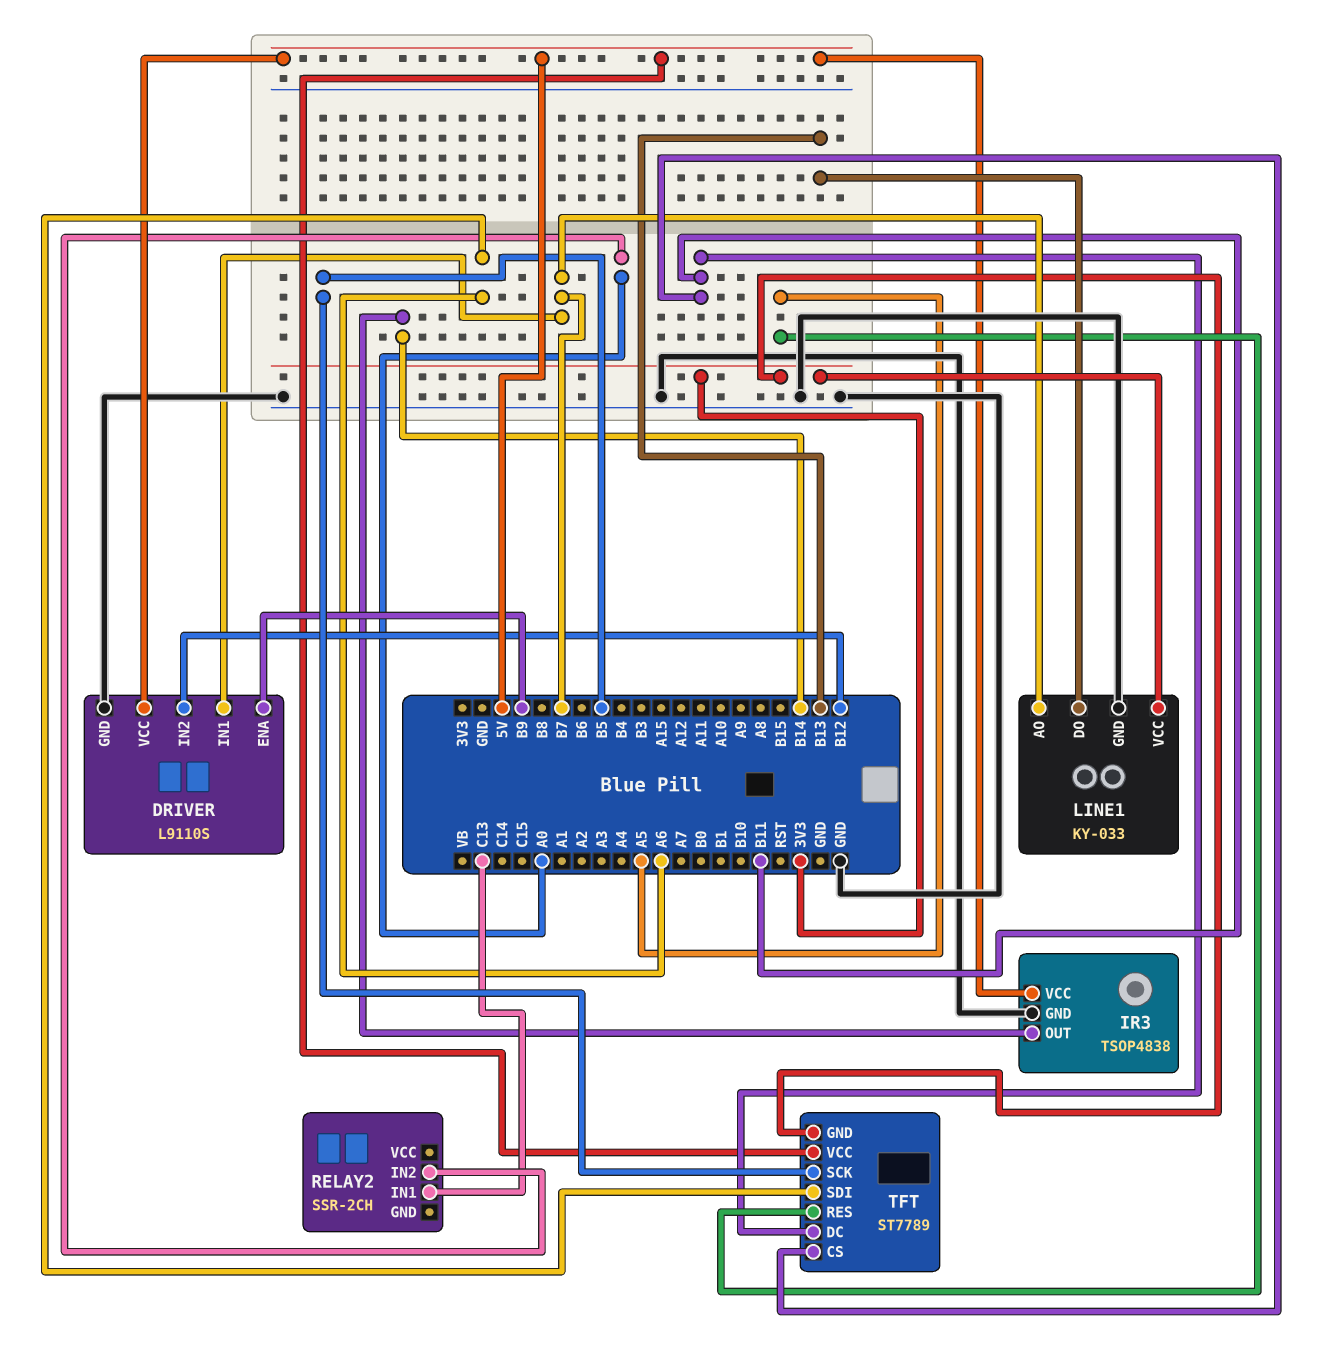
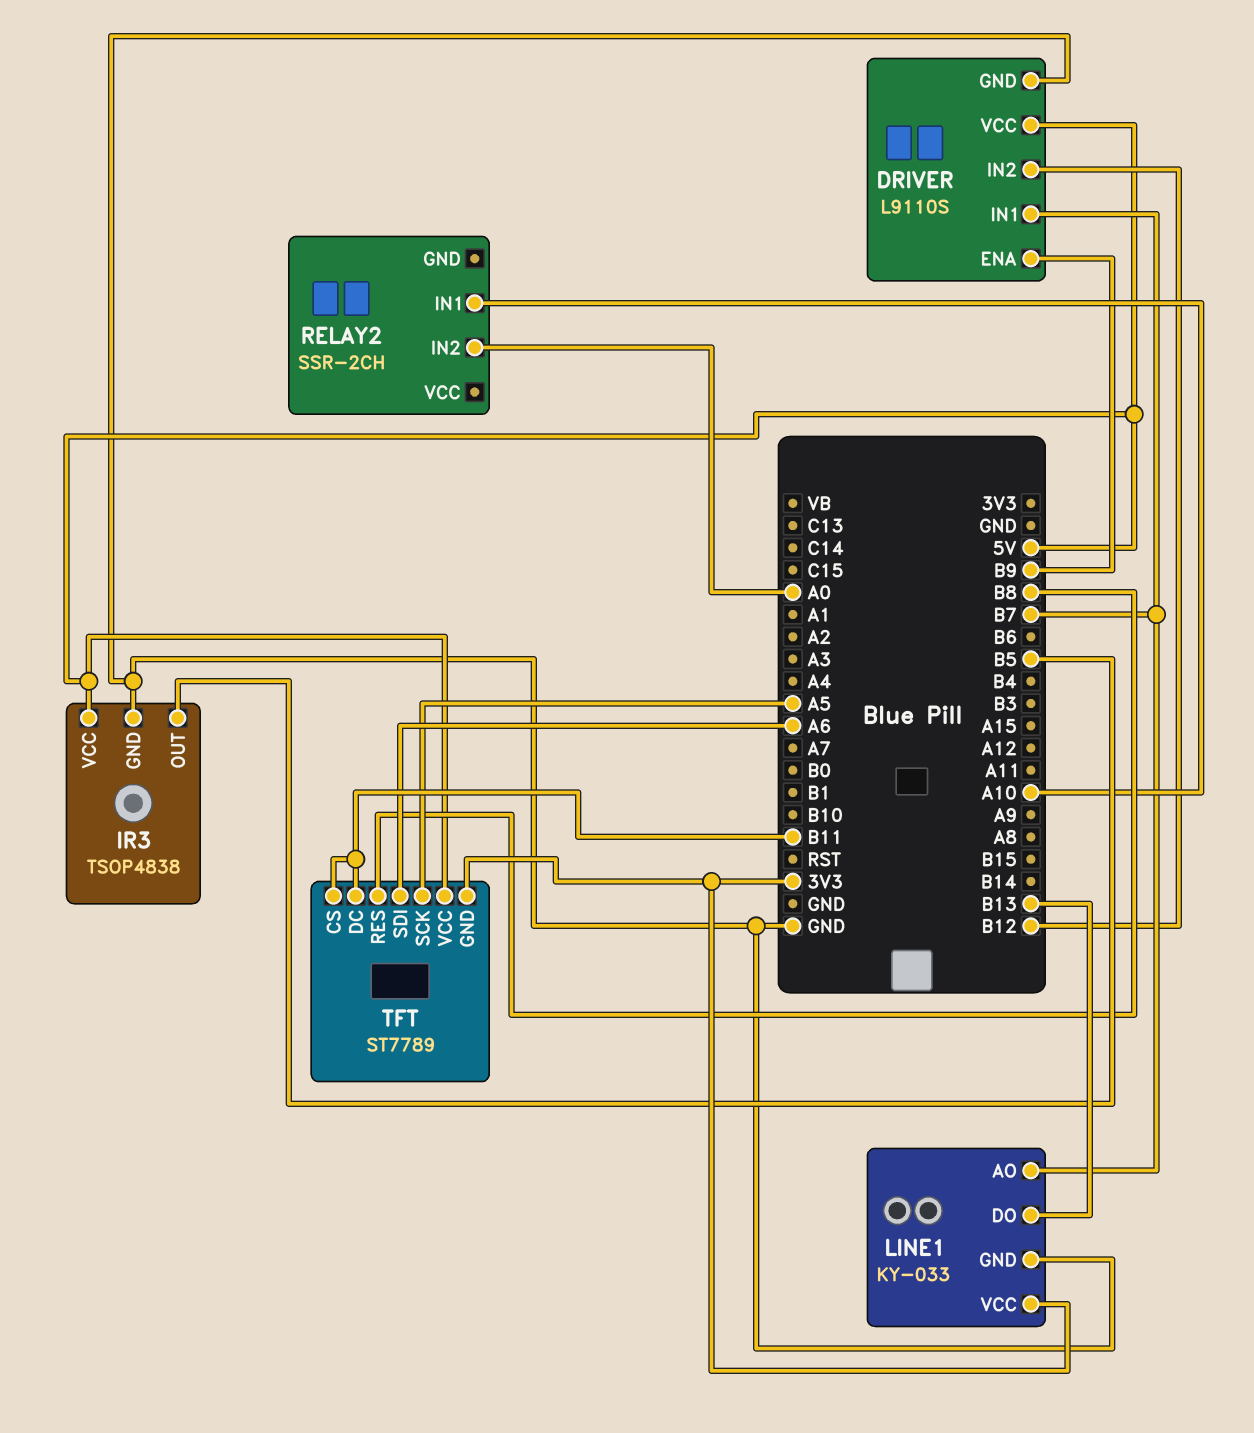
IR3 pin OUT: B14 -> B5
RELAY2 pin IN1: C13 -> A10
TFT pin RES: A5 -> B8
TFT pin SCK: B5 -> A5

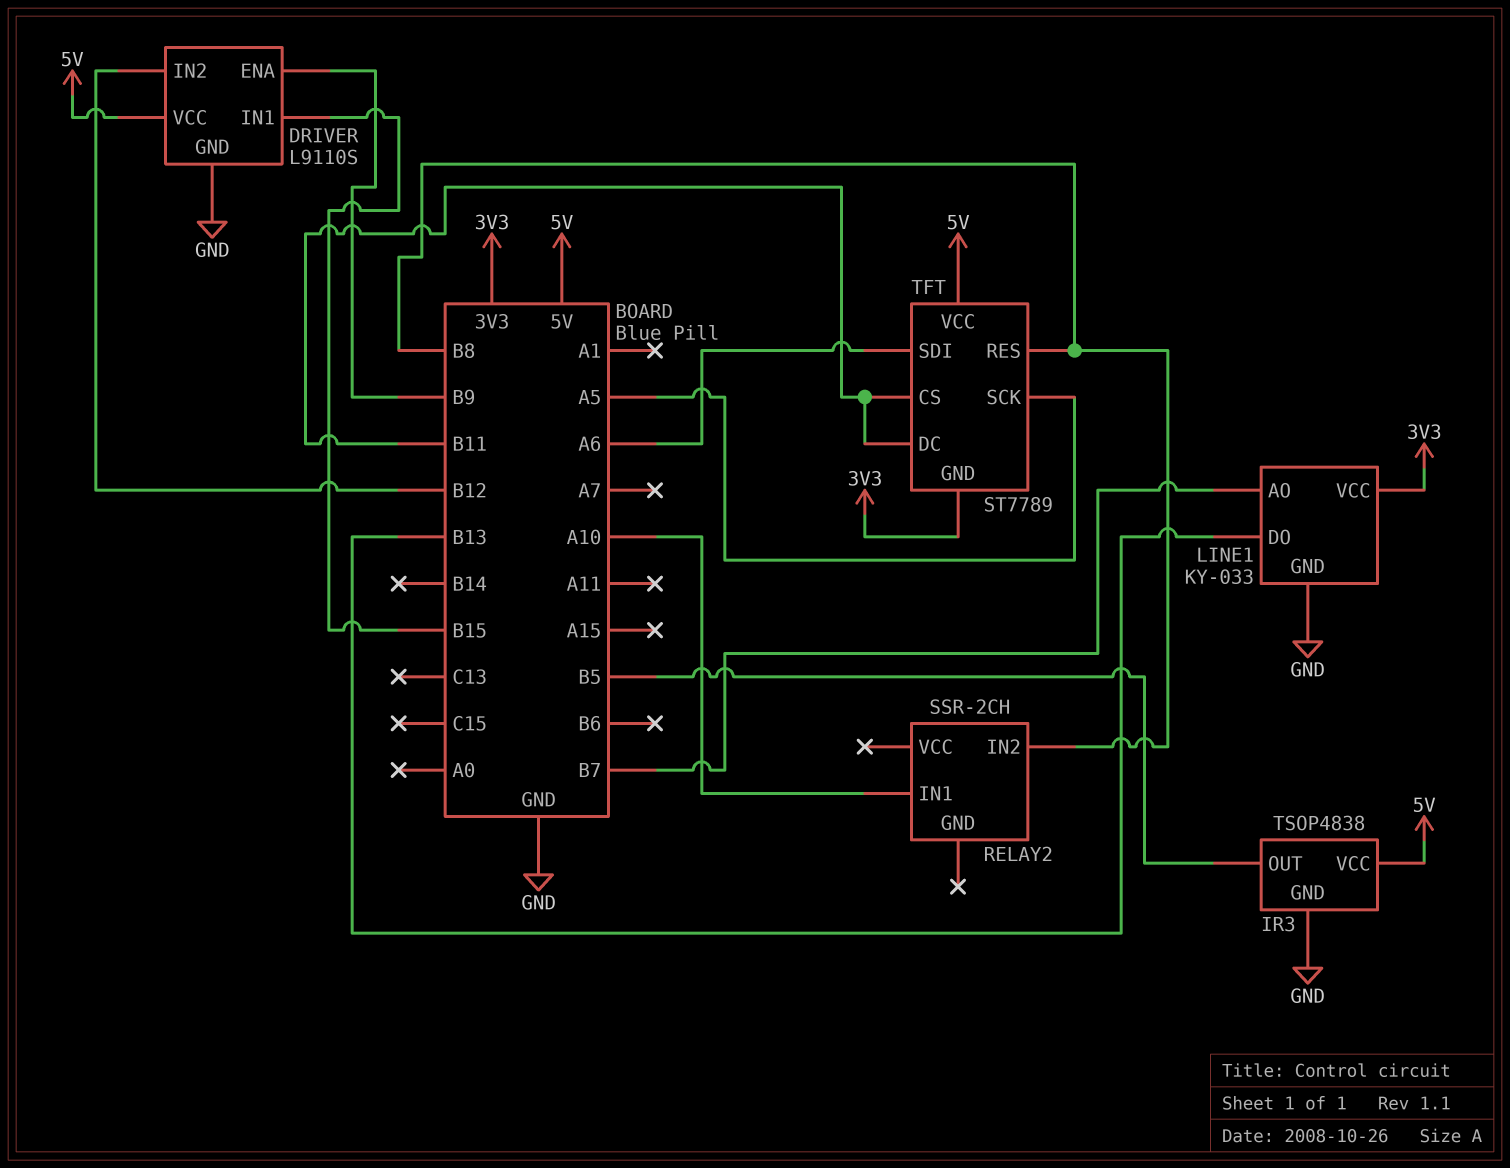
DRIVER pin IN1: B7 -> B15
RELAY2 pin IN2: A0 -> B8

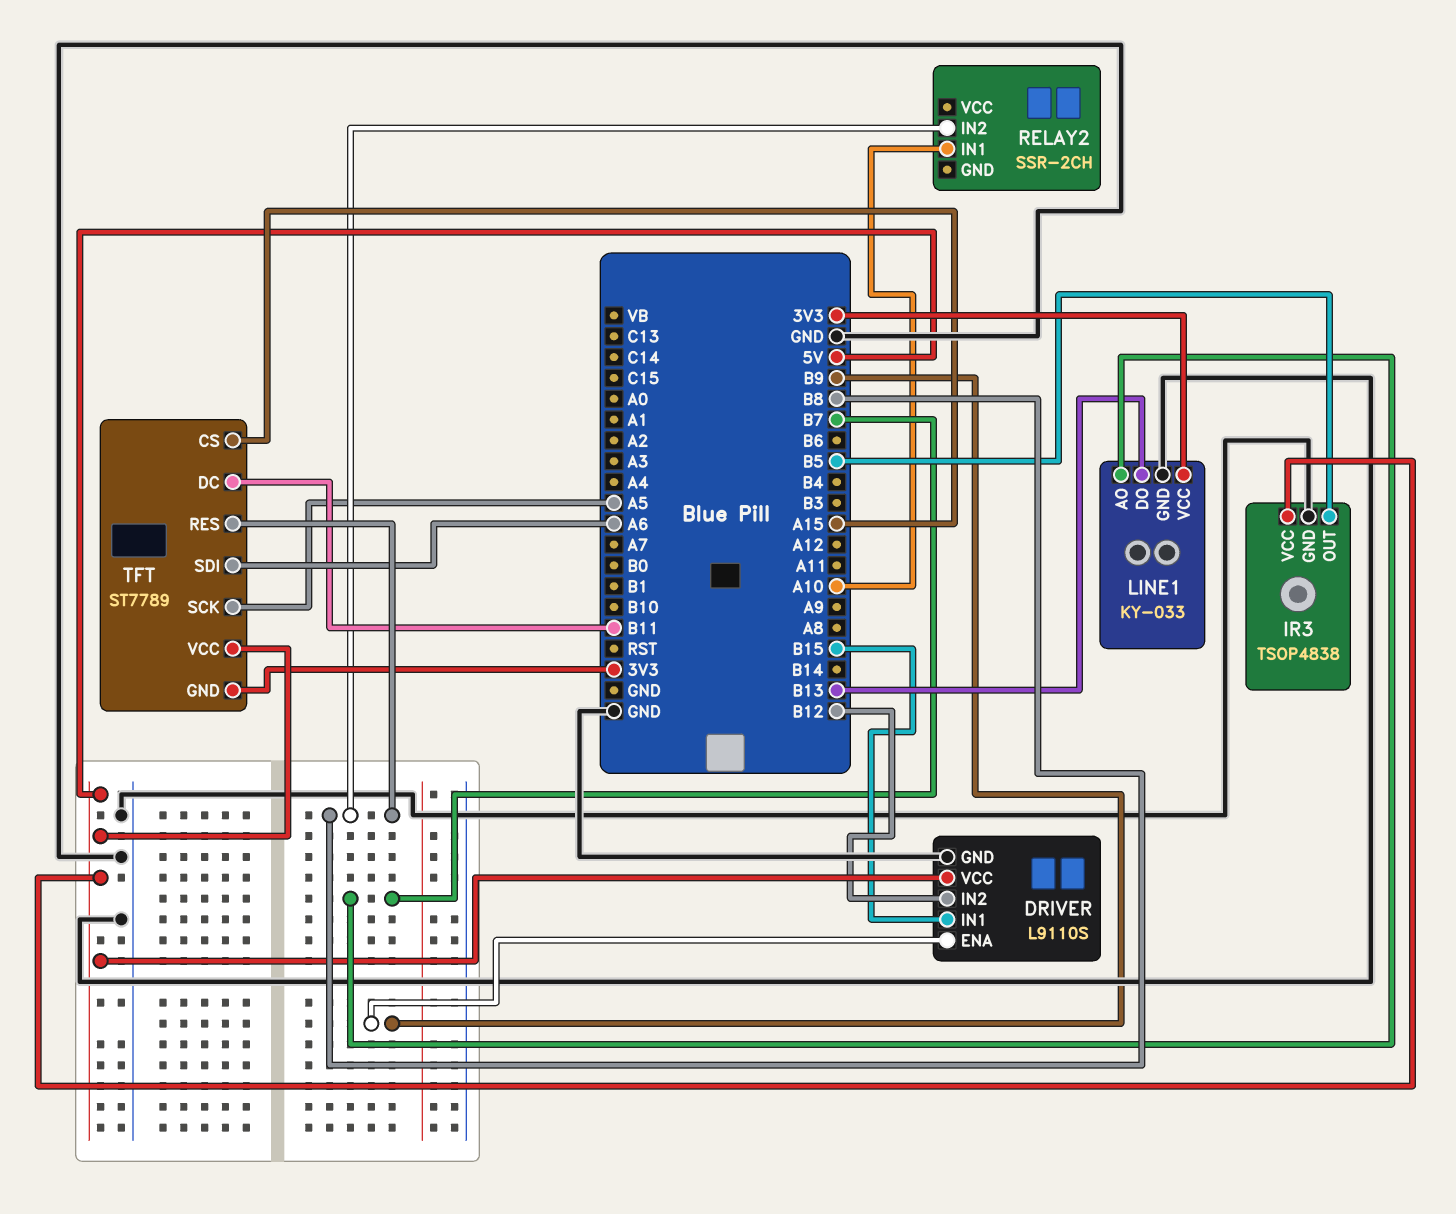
TFT pin CS: B11 -> A15

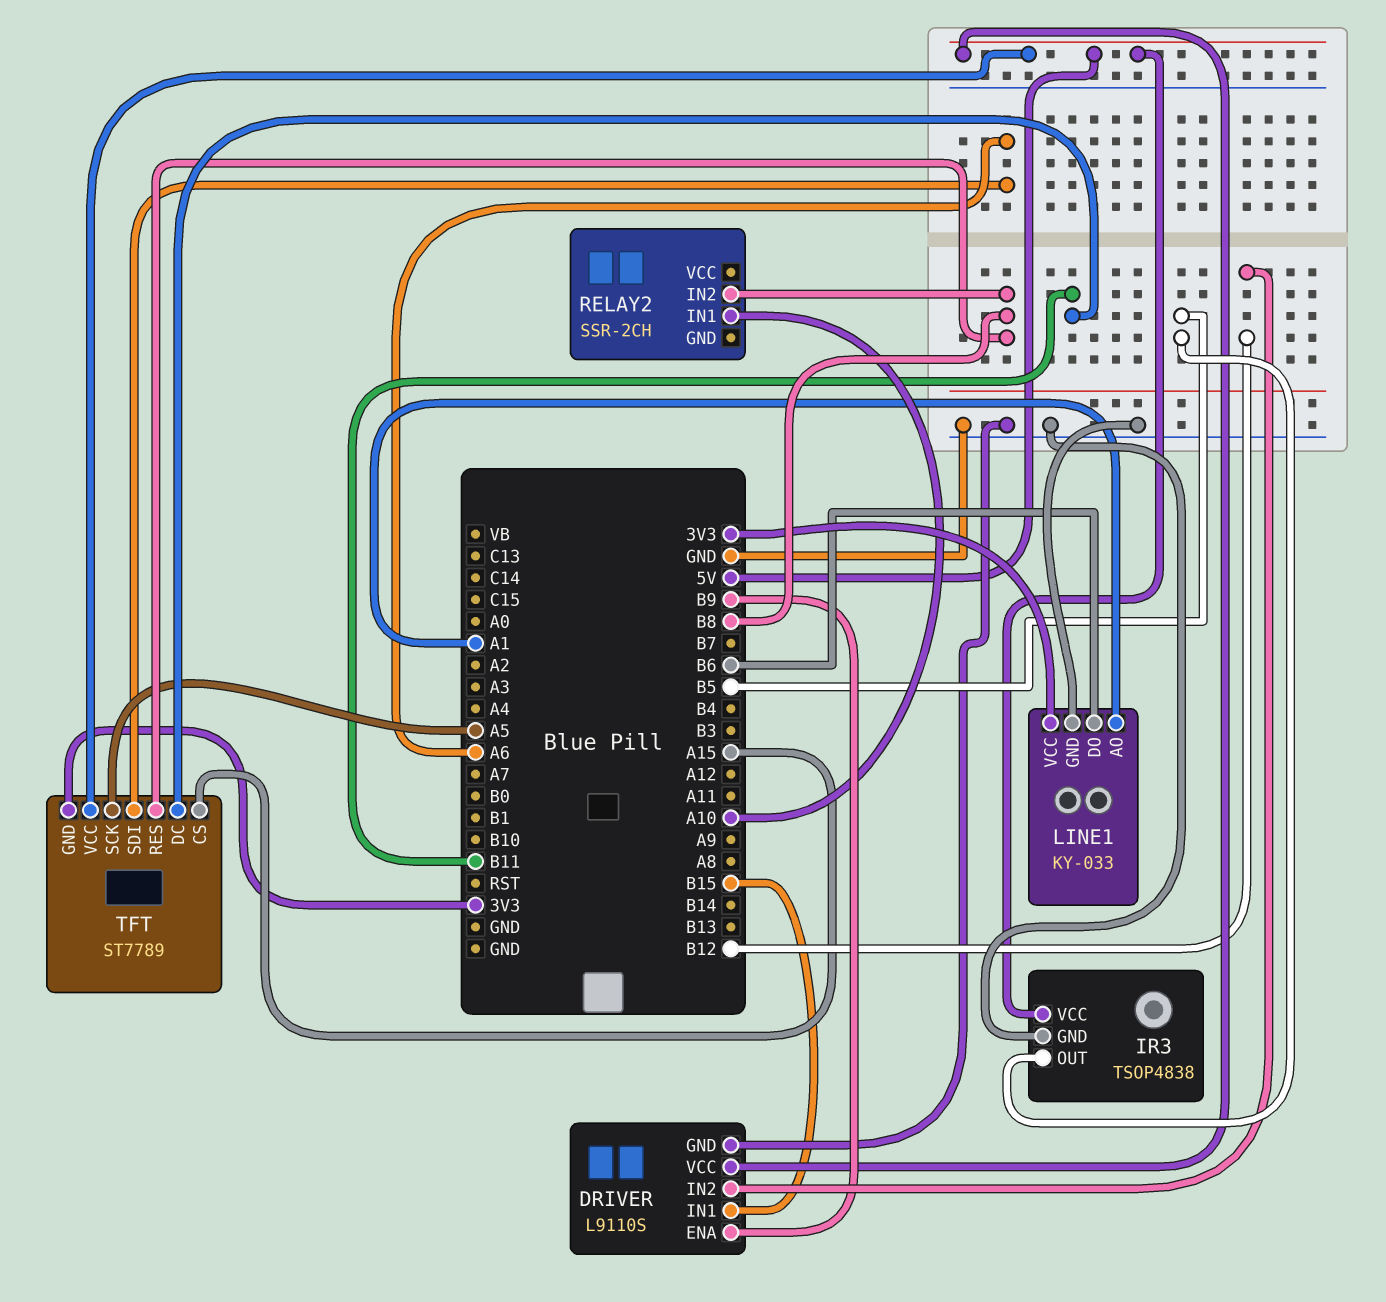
LINE1 pin AO: B7 -> A1
LINE1 pin DO: B13 -> B6

